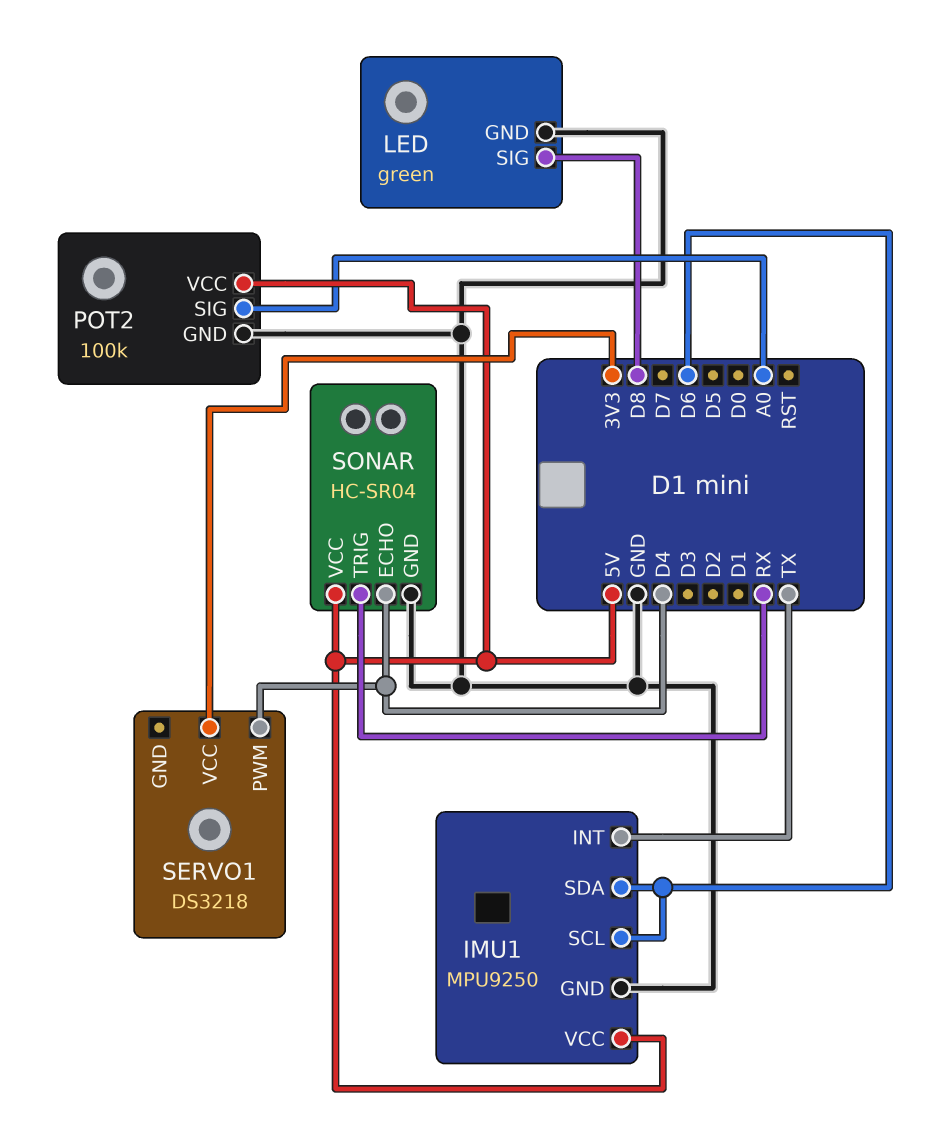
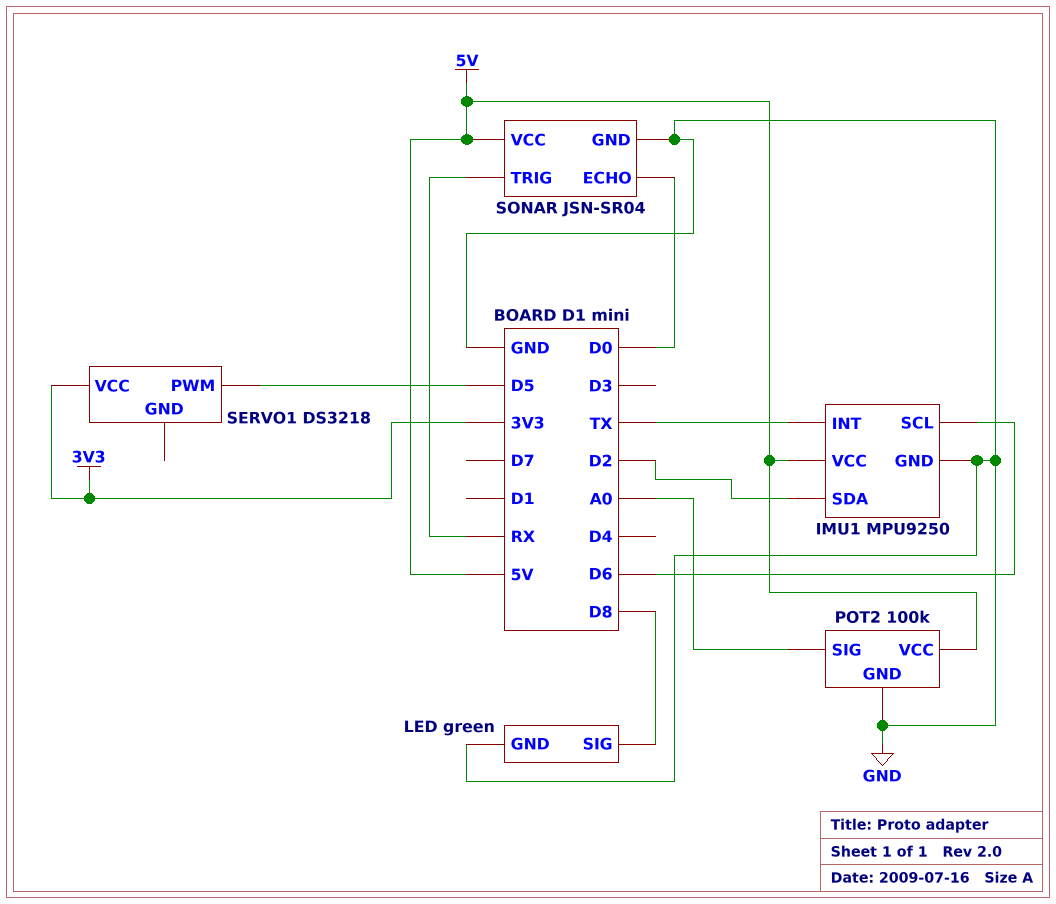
IMU1 pin SDA: D6 -> D2
SERVO1 pin PWM: D4 -> D5
SONAR: HC-SR04 -> JSN-SR04
SONAR pin ECHO: D4 -> D0

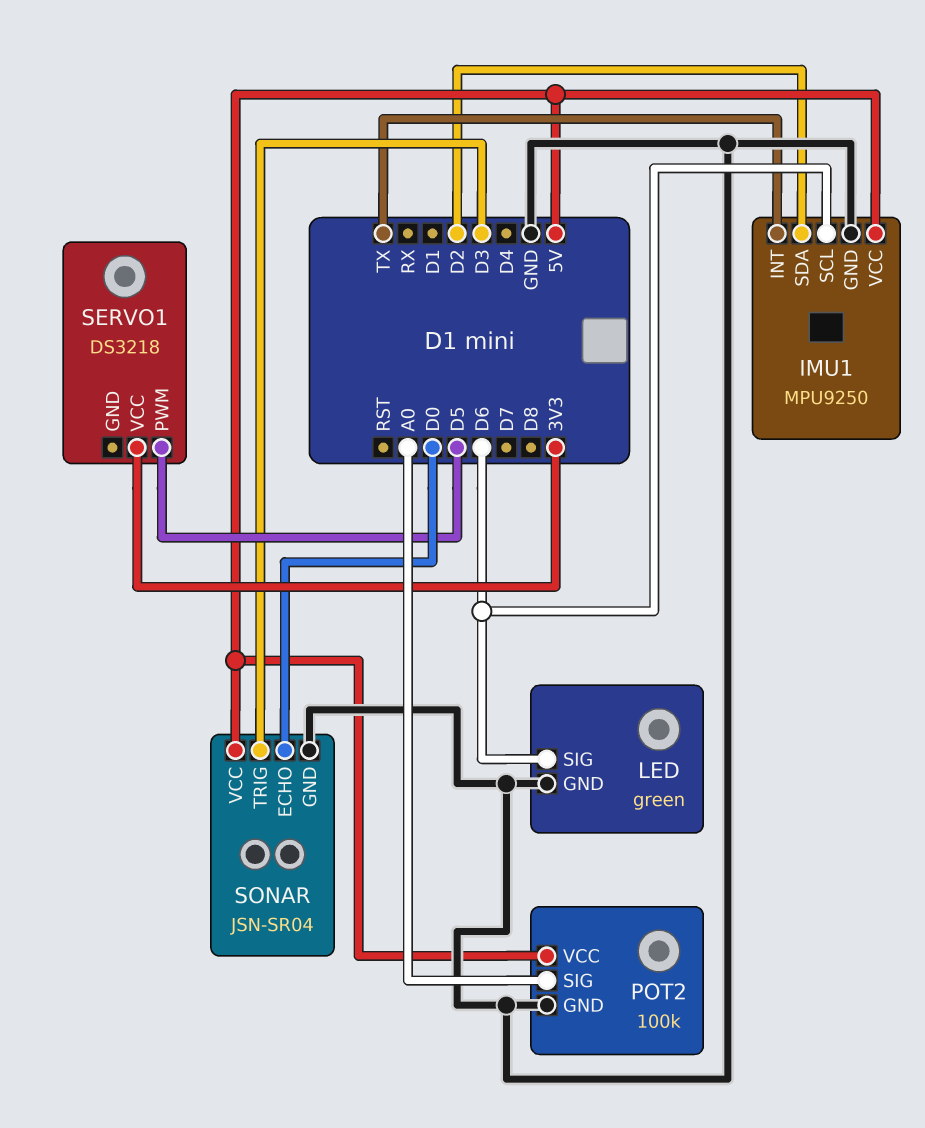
LED pin SIG: D8 -> D6
SONAR pin TRIG: RX -> D3

